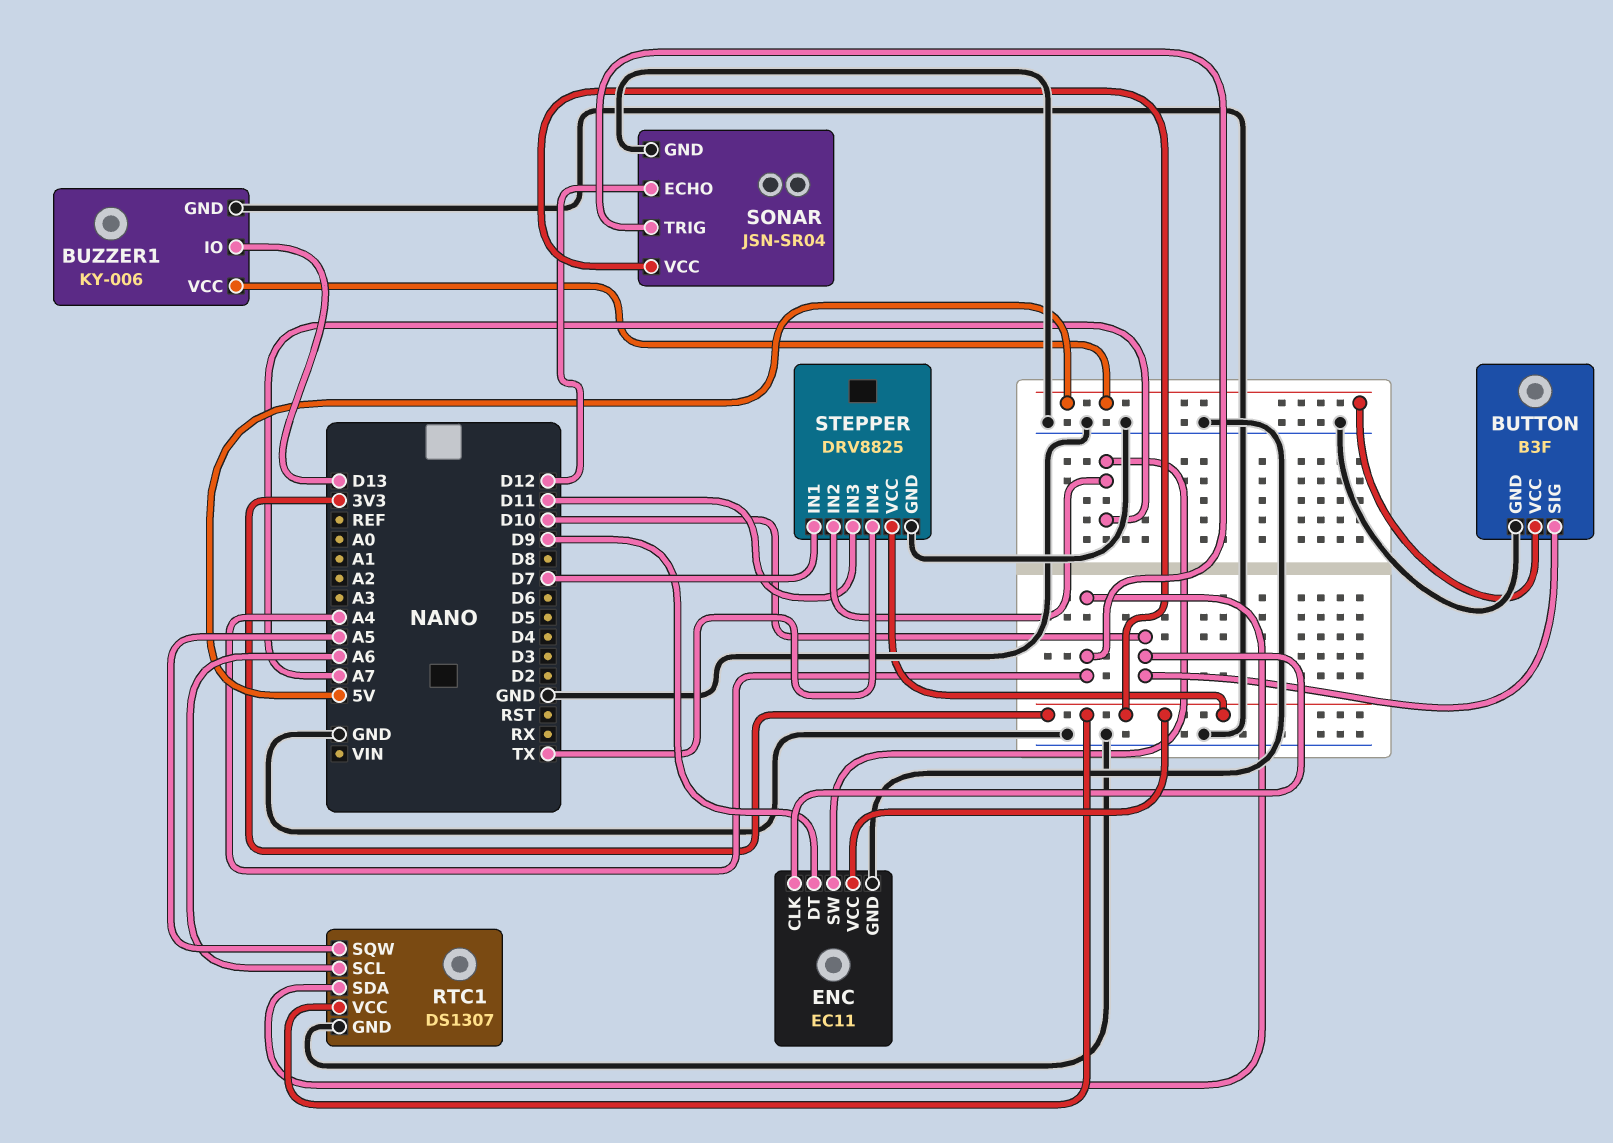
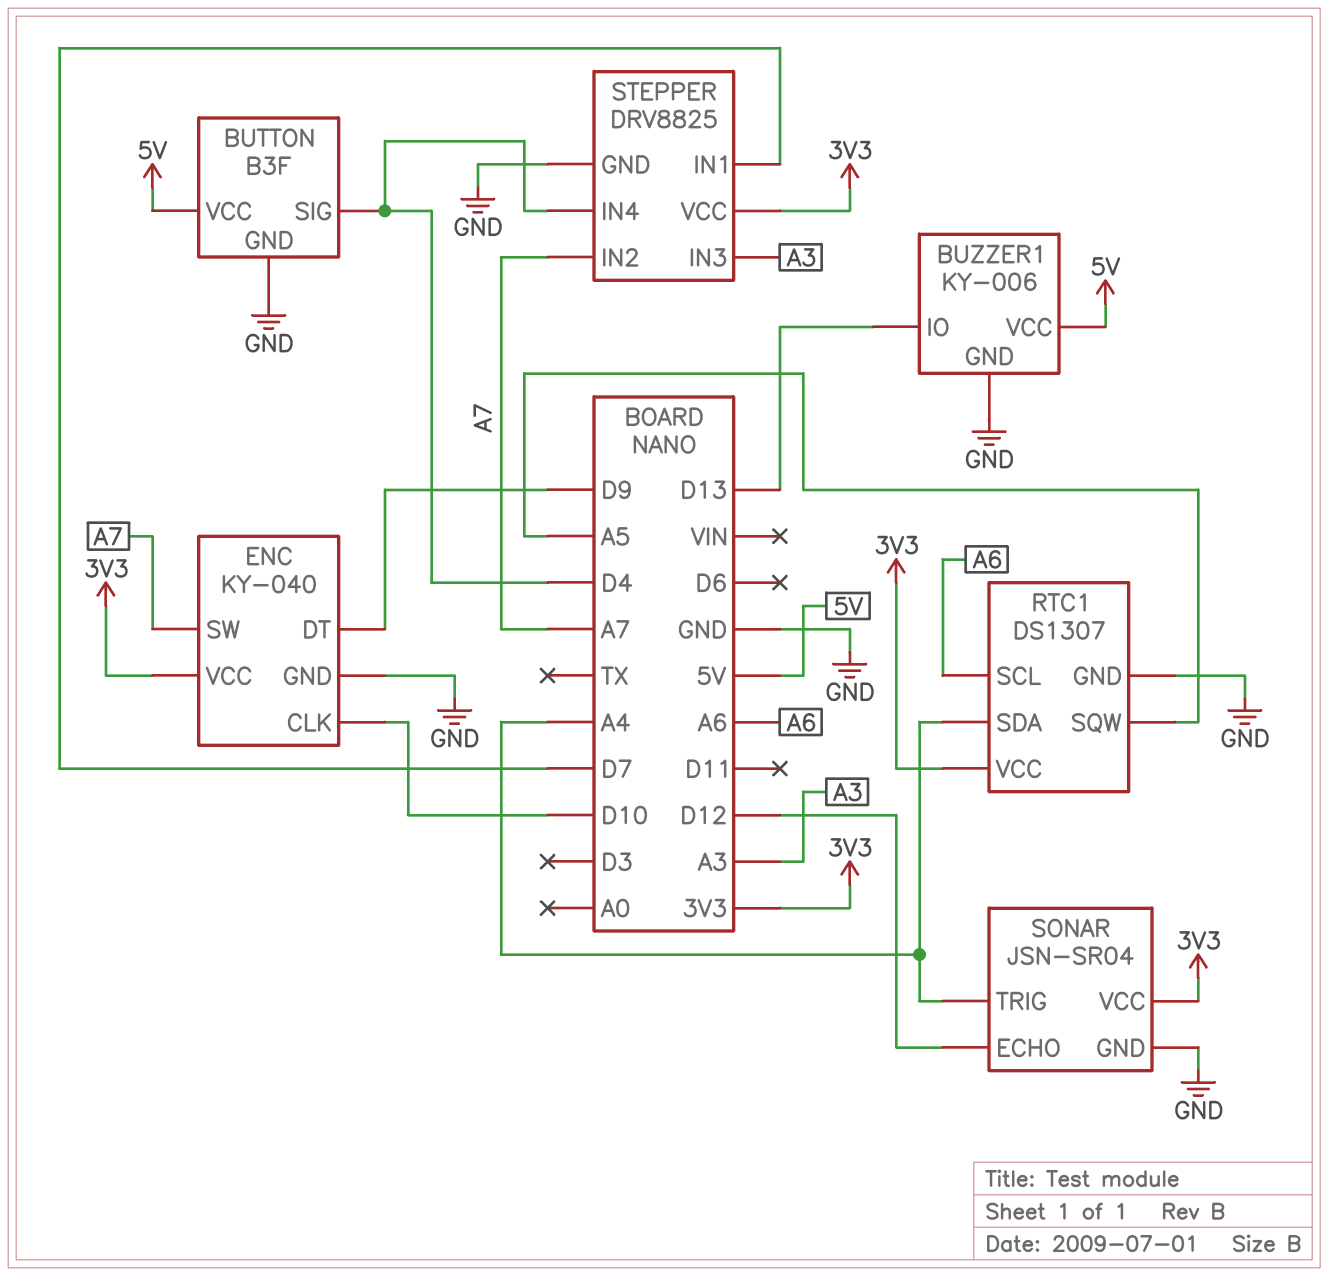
BUTTON pin SIG: D10 -> D4
ENC: EC11 -> KY-040
STEPPER pin IN3: D11 -> A3
STEPPER pin IN4: TX -> D4

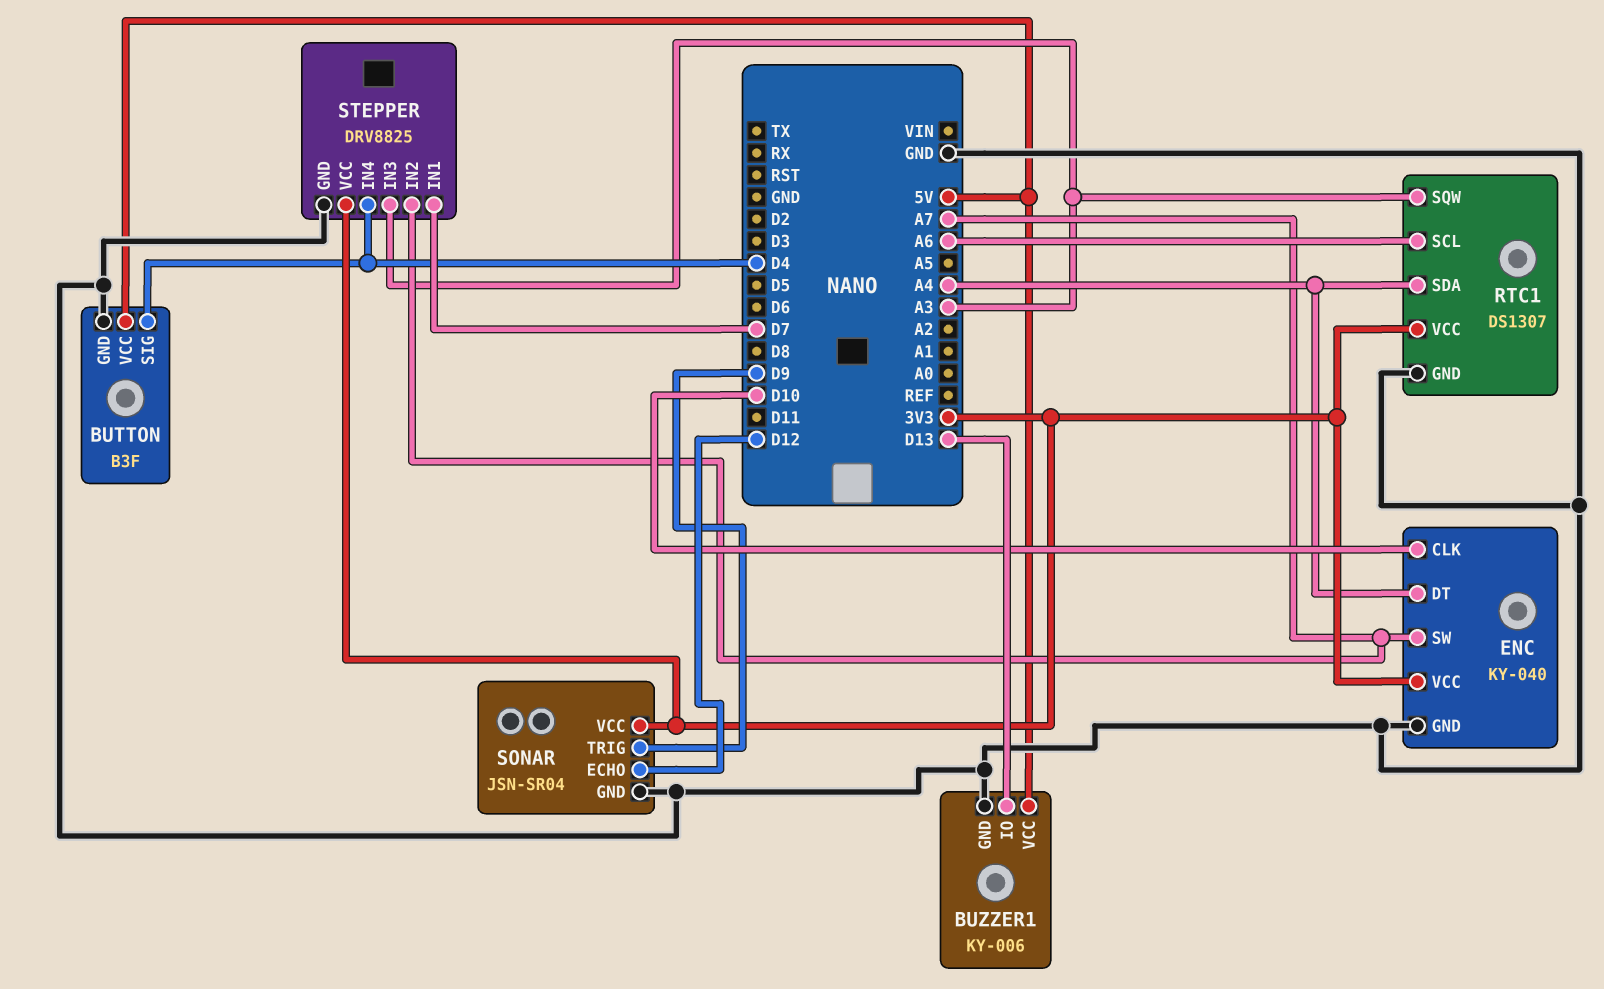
ENC pin DT: D9 -> A4
RTC1 pin SQW: A5 -> A3
SONAR pin TRIG: A4 -> D9

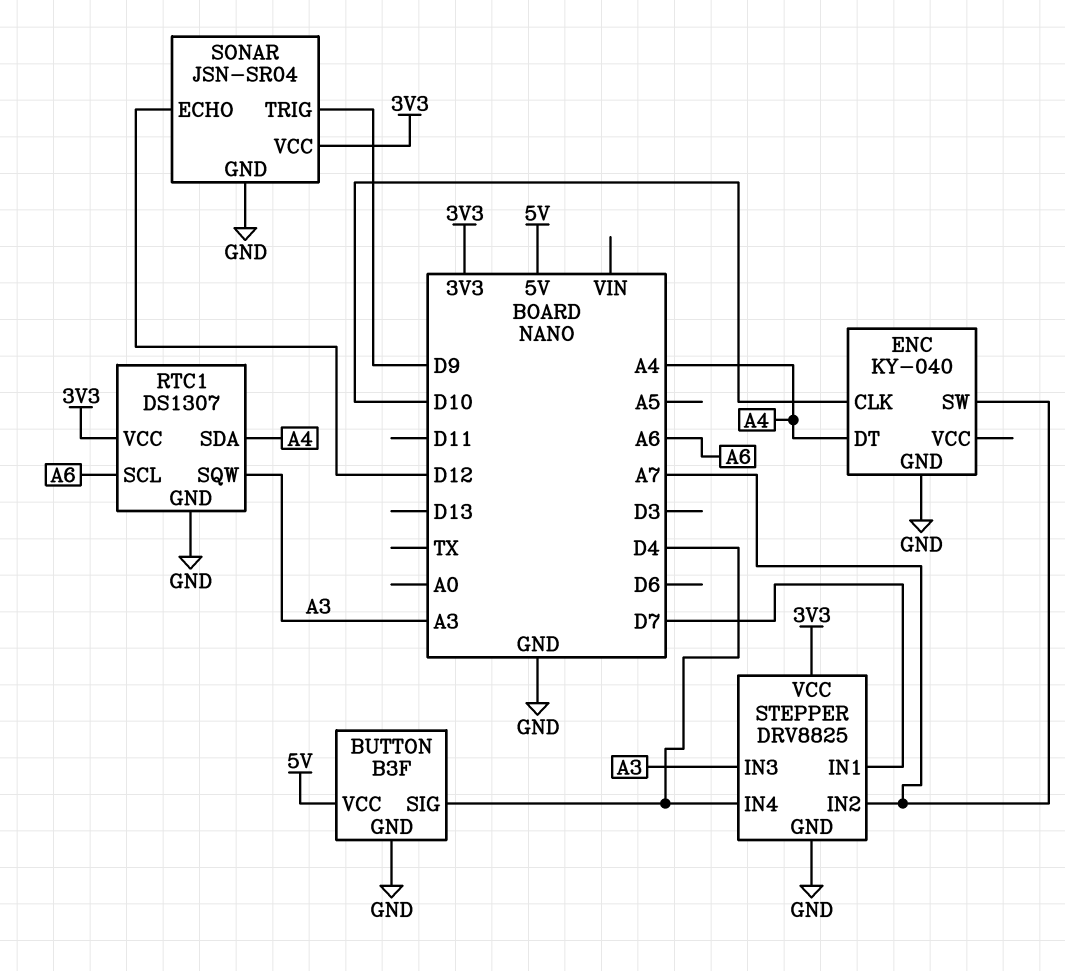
BUZZER1: KY-006 -> none
BUZZER1 pin GND: GND -> none
BUZZER1 pin IO: D13 -> none
BUZZER1 pin VCC: 5V -> none
ENC pin VCC: 3V3 -> none

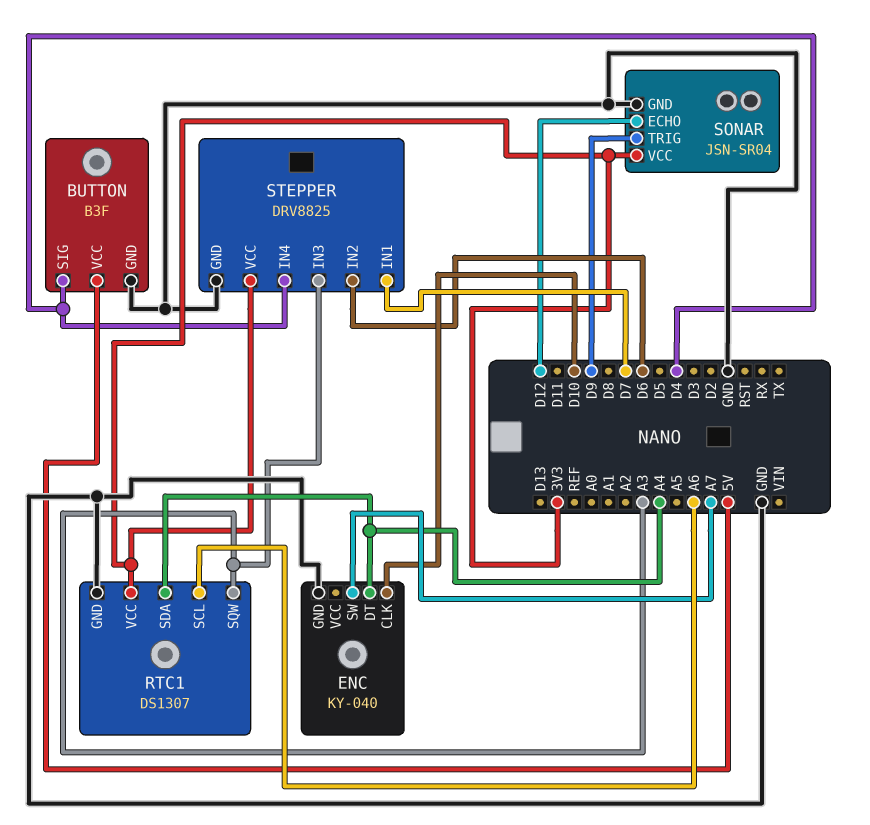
STEPPER pin IN2: A7 -> D6

